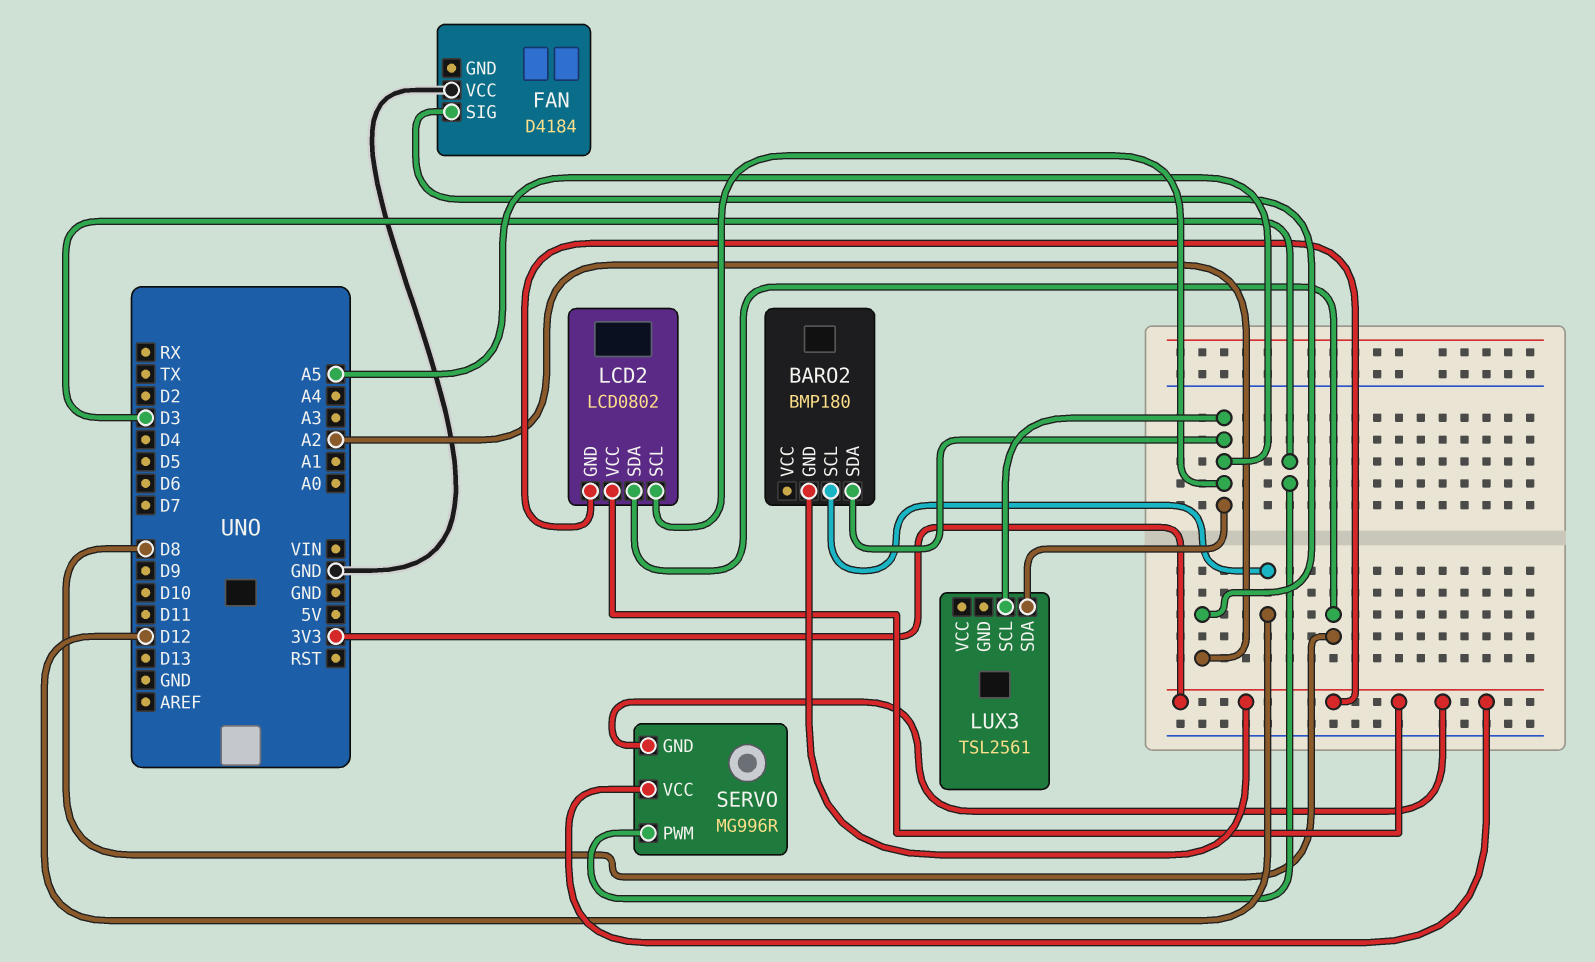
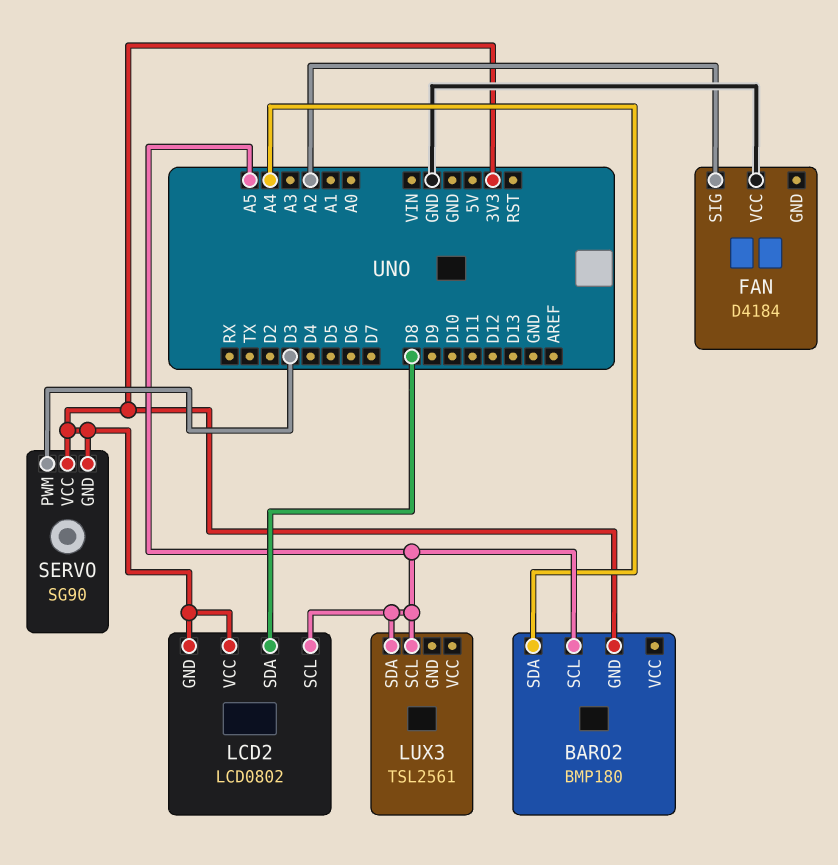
BARO2 pin SCL: D12 -> A5
BARO2 pin SDA: A5 -> A4
SERVO: MG996R -> SG90

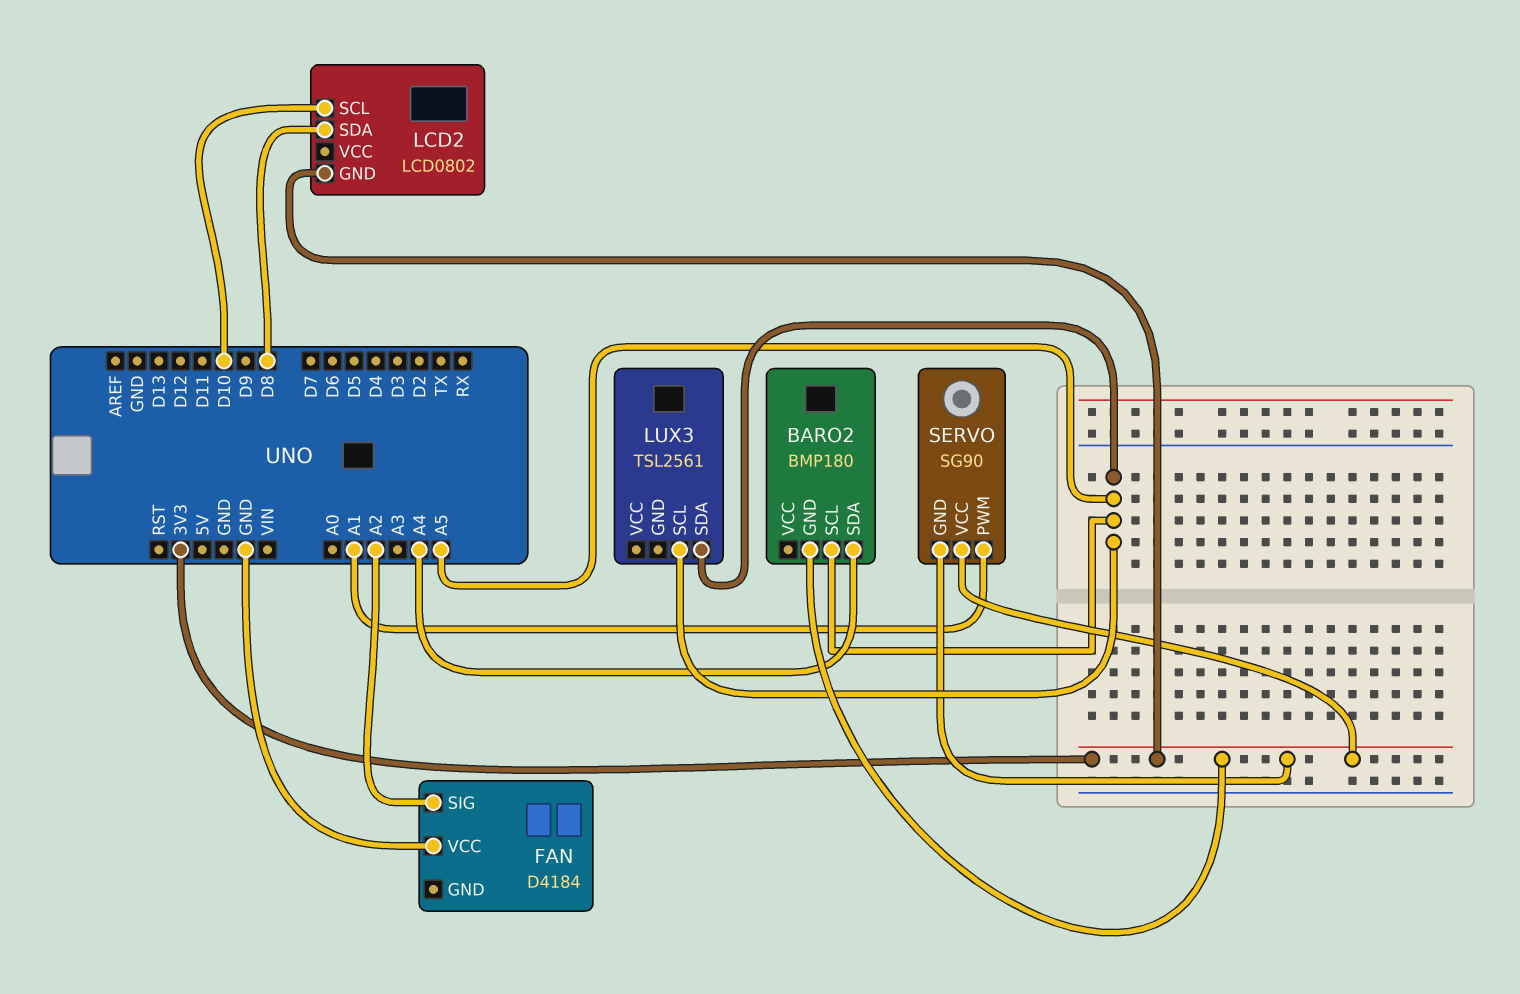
LCD2 pin SCL: A5 -> D10
LCD2 pin VCC: 3V3 -> none
SERVO pin PWM: D3 -> A1

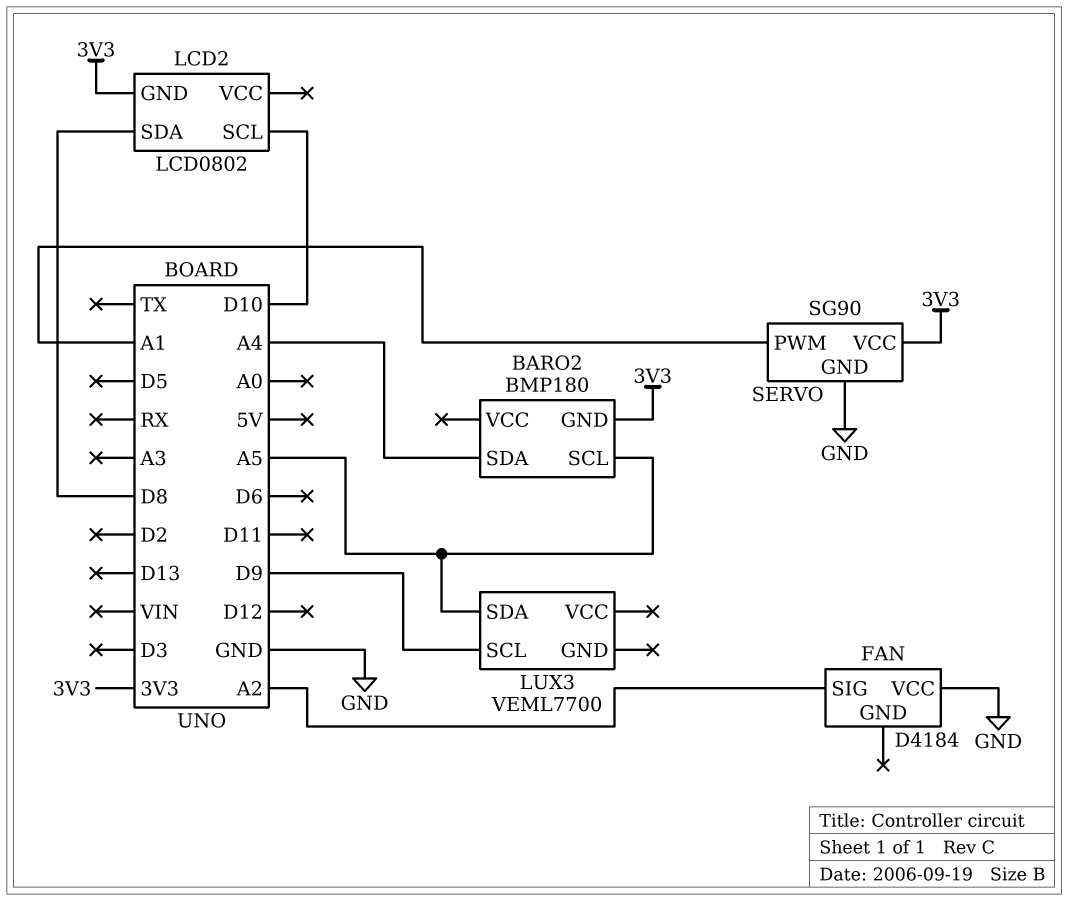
LUX3: TSL2561 -> VEML7700
LUX3 pin SCL: A5 -> D9
SERVO pin GND: 3V3 -> GND

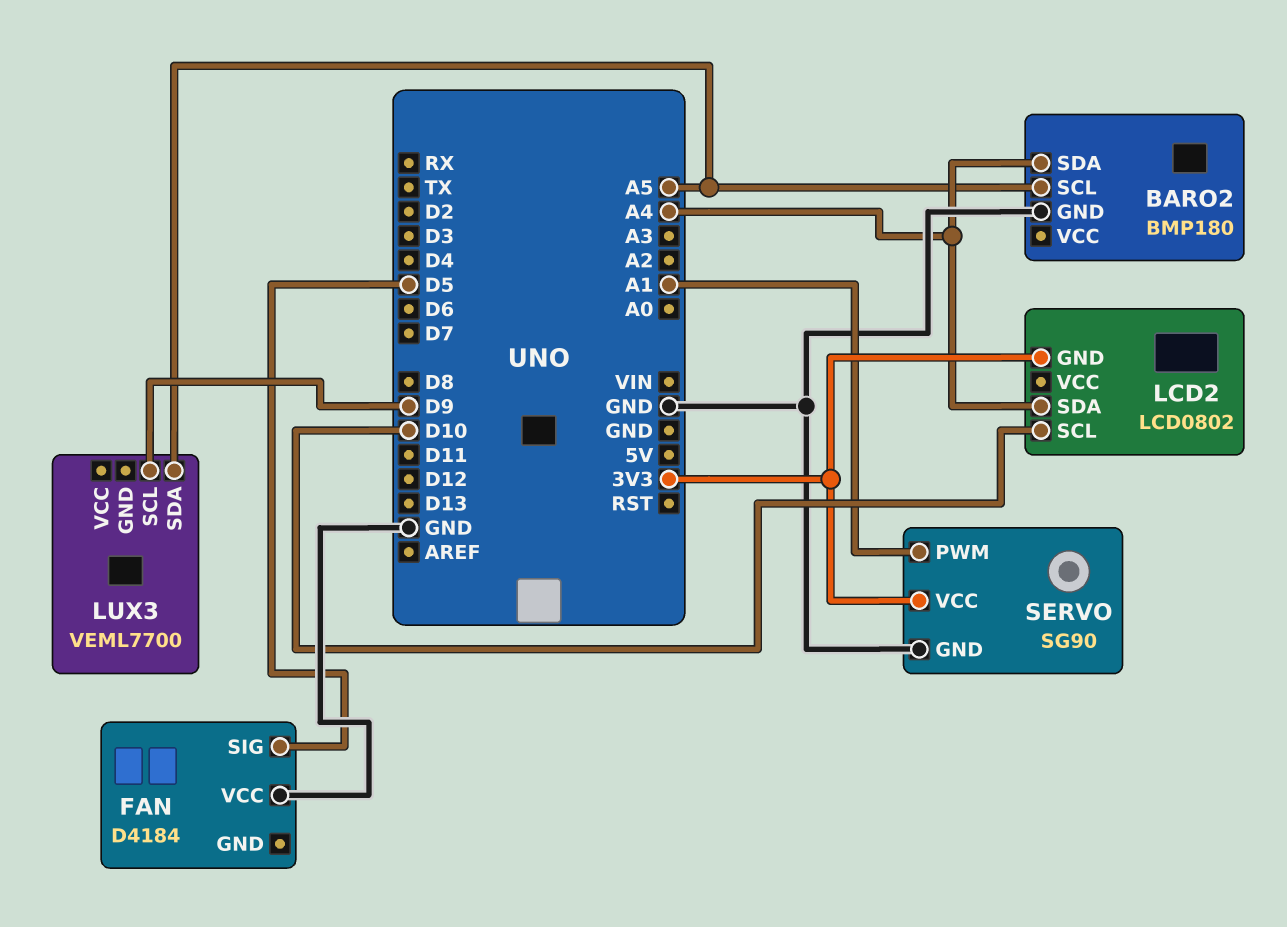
BARO2 pin GND: 3V3 -> GND
FAN pin SIG: A2 -> D5
LCD2 pin SDA: D8 -> A4

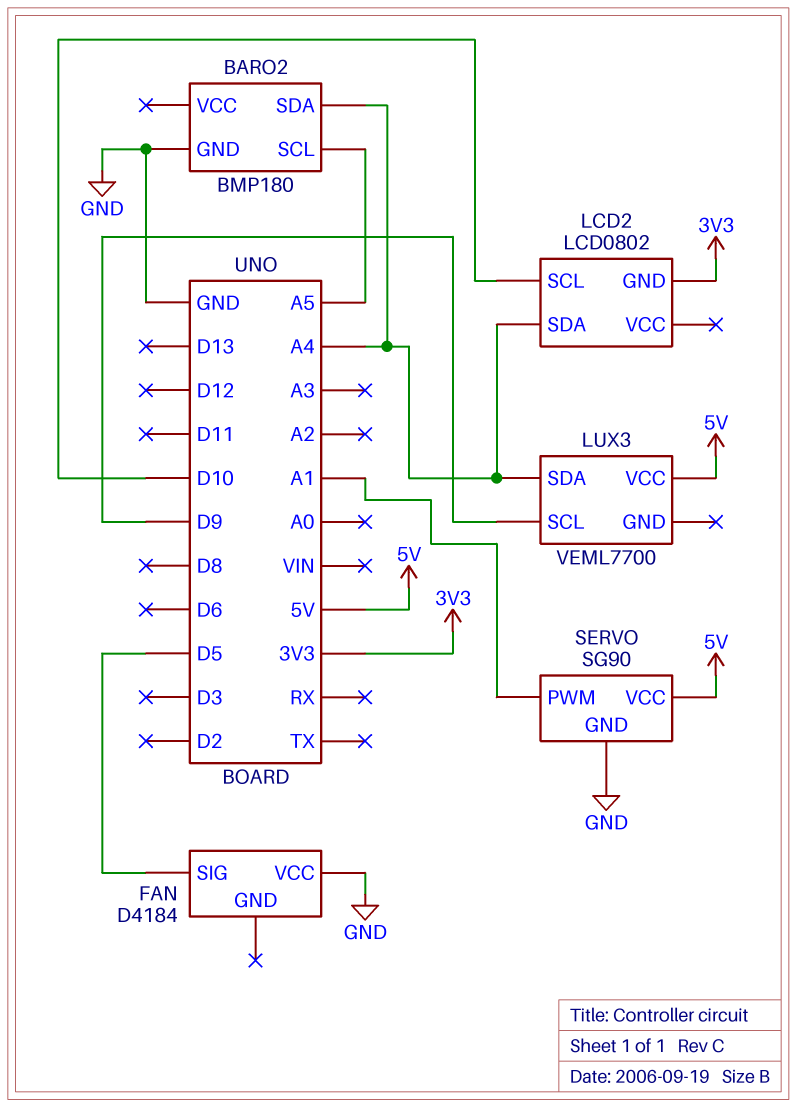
LUX3 pin SDA: A5 -> A4
LUX3 pin VCC: none -> 5V
SERVO pin VCC: 3V3 -> 5V

